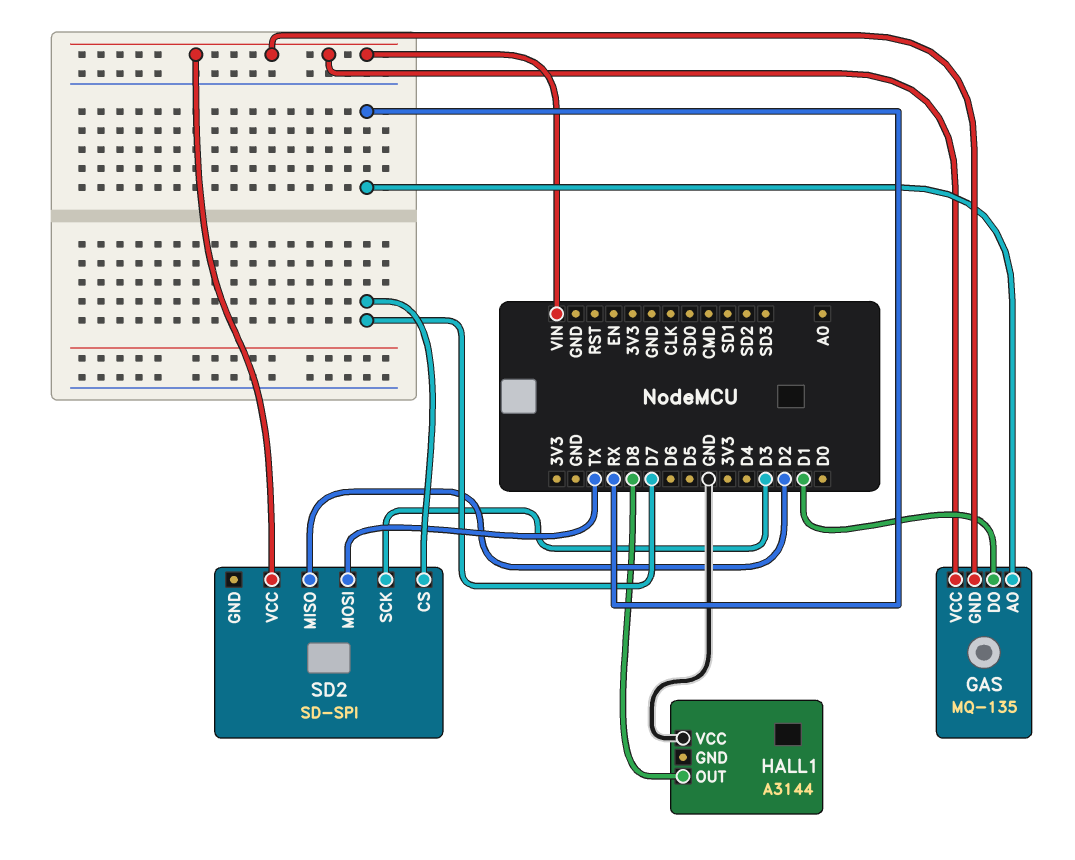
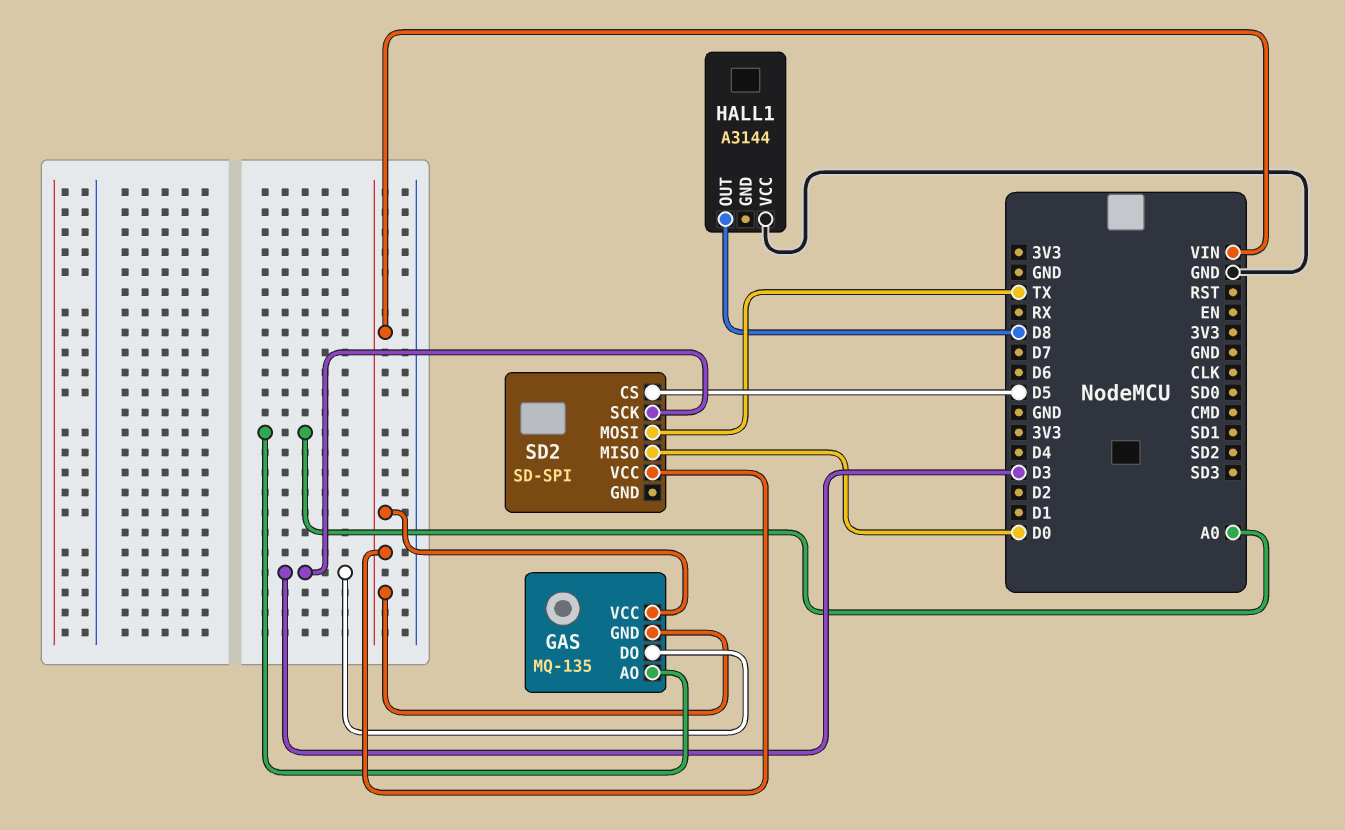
GAS pin AO: RX -> A0
GAS pin DO: D1 -> D3
SD2 pin CS: D7 -> D5
SD2 pin MISO: D2 -> D0

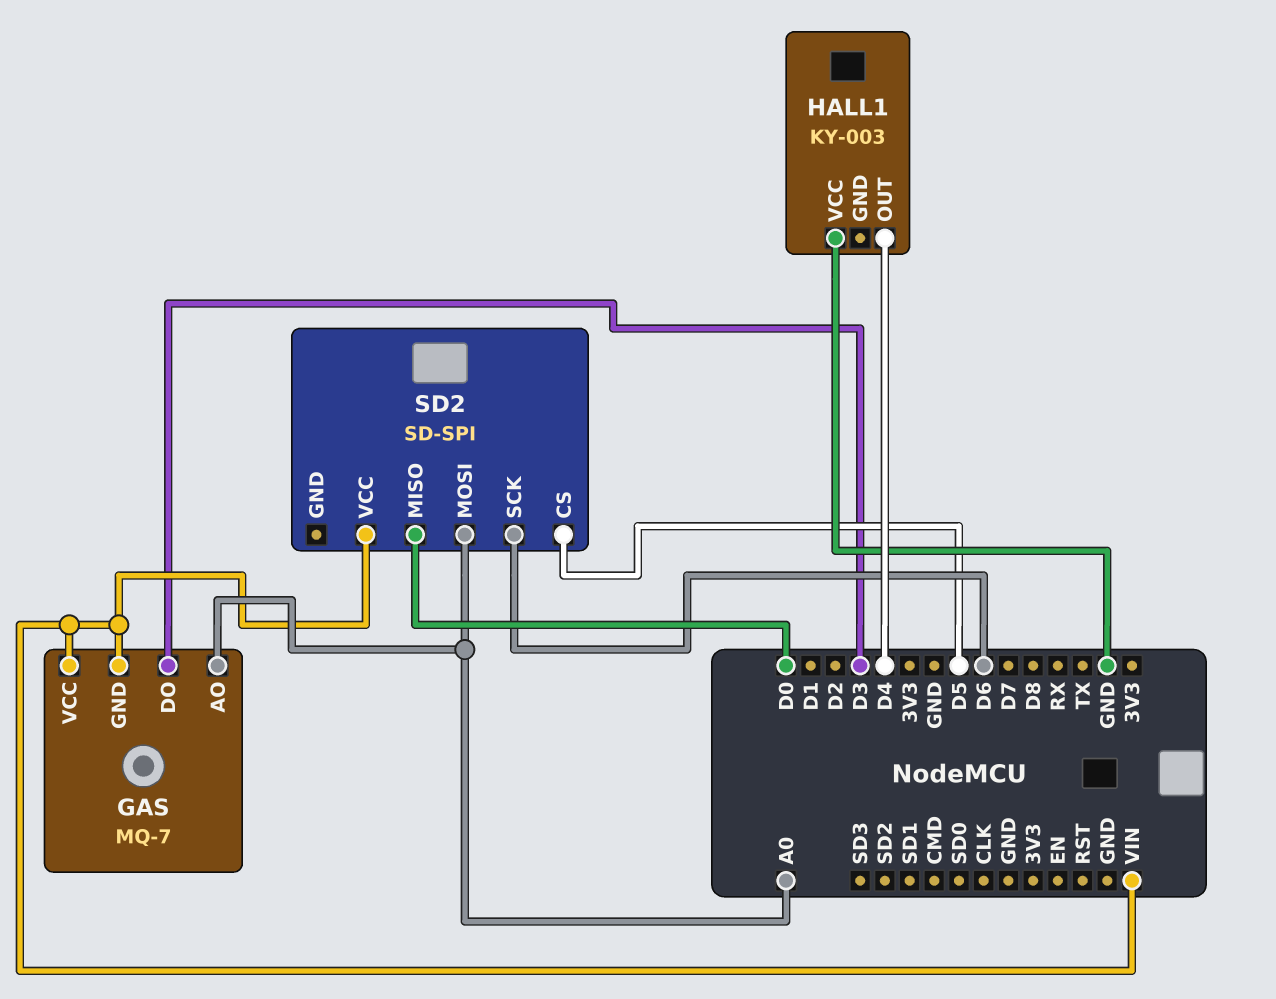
GAS: MQ-135 -> MQ-7
HALL1: A3144 -> KY-003
HALL1 pin OUT: D8 -> D4
SD2 pin MOSI: TX -> A0
SD2 pin SCK: D3 -> D6

